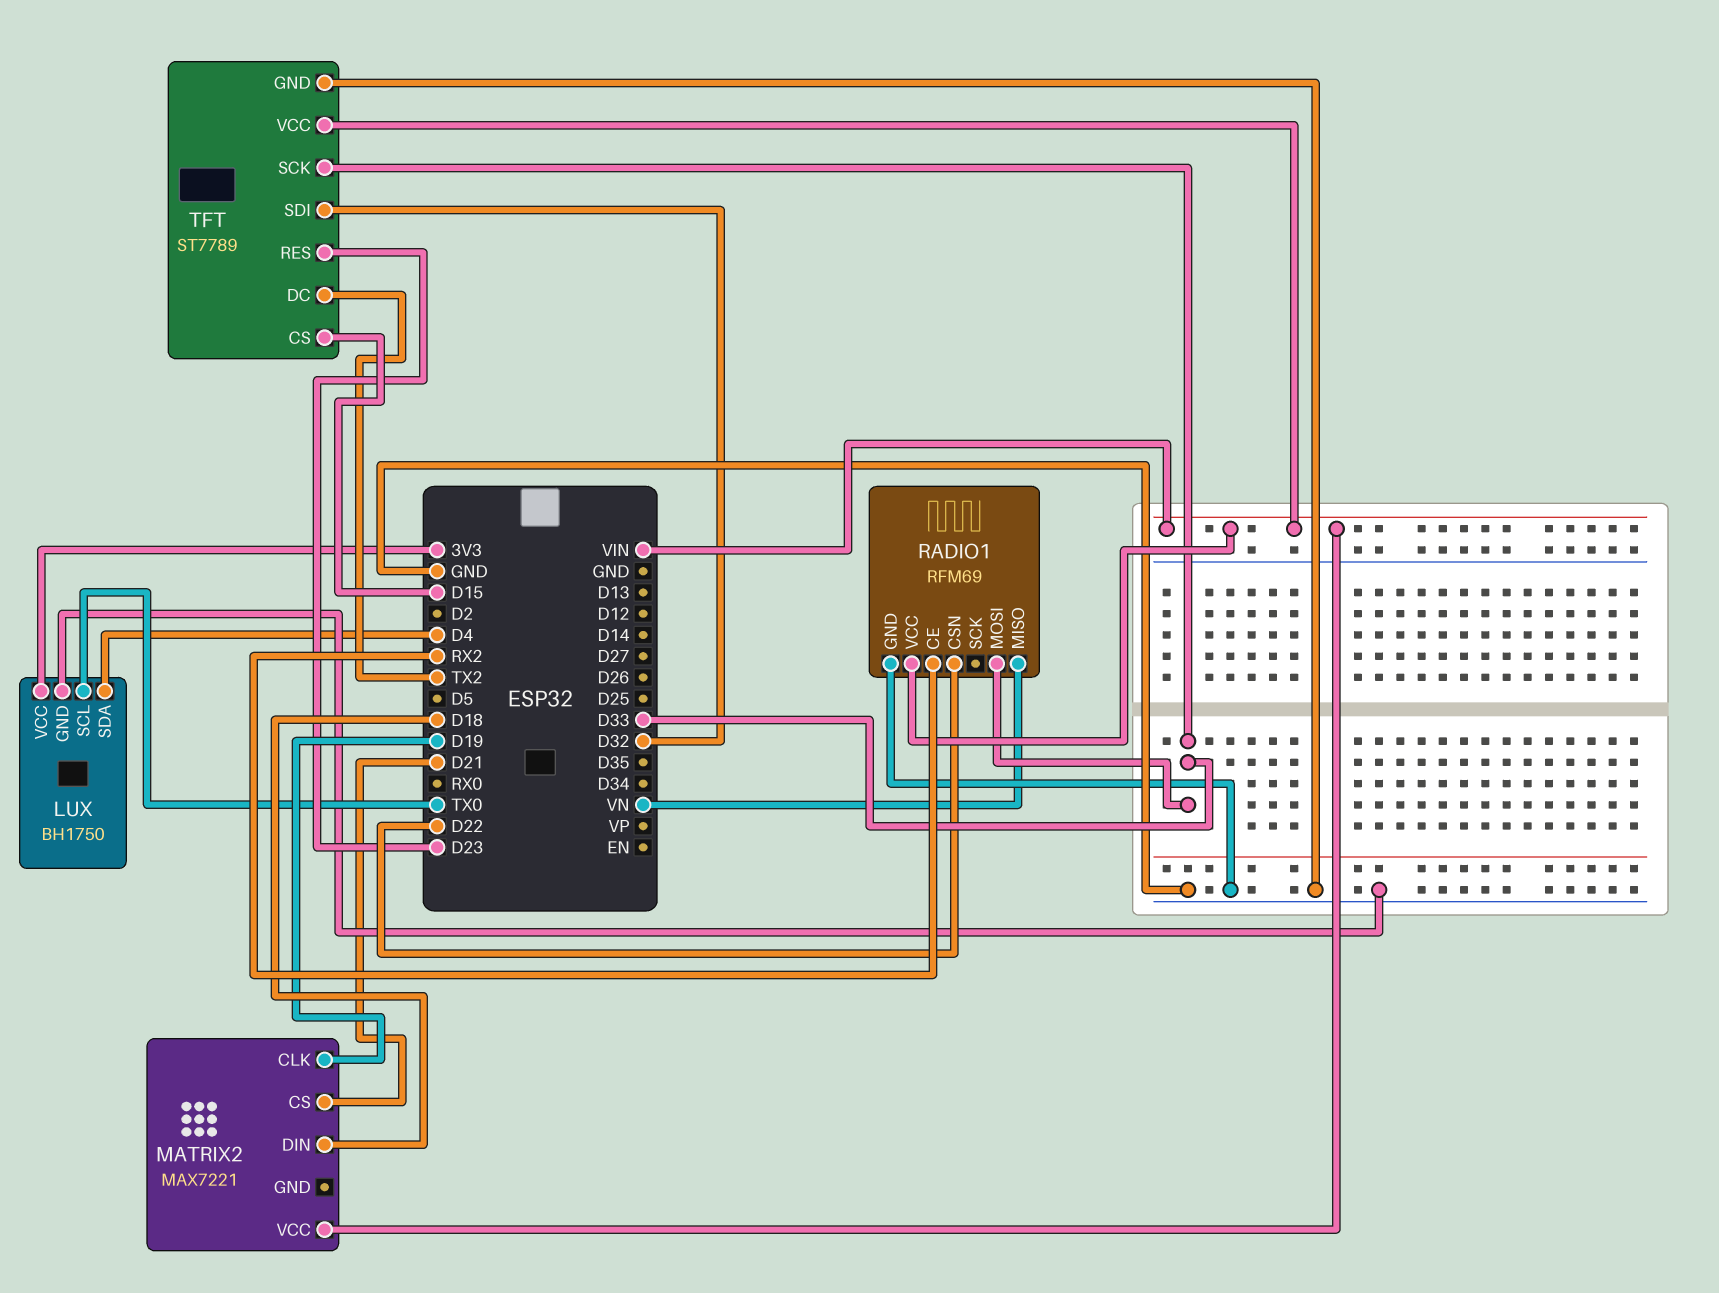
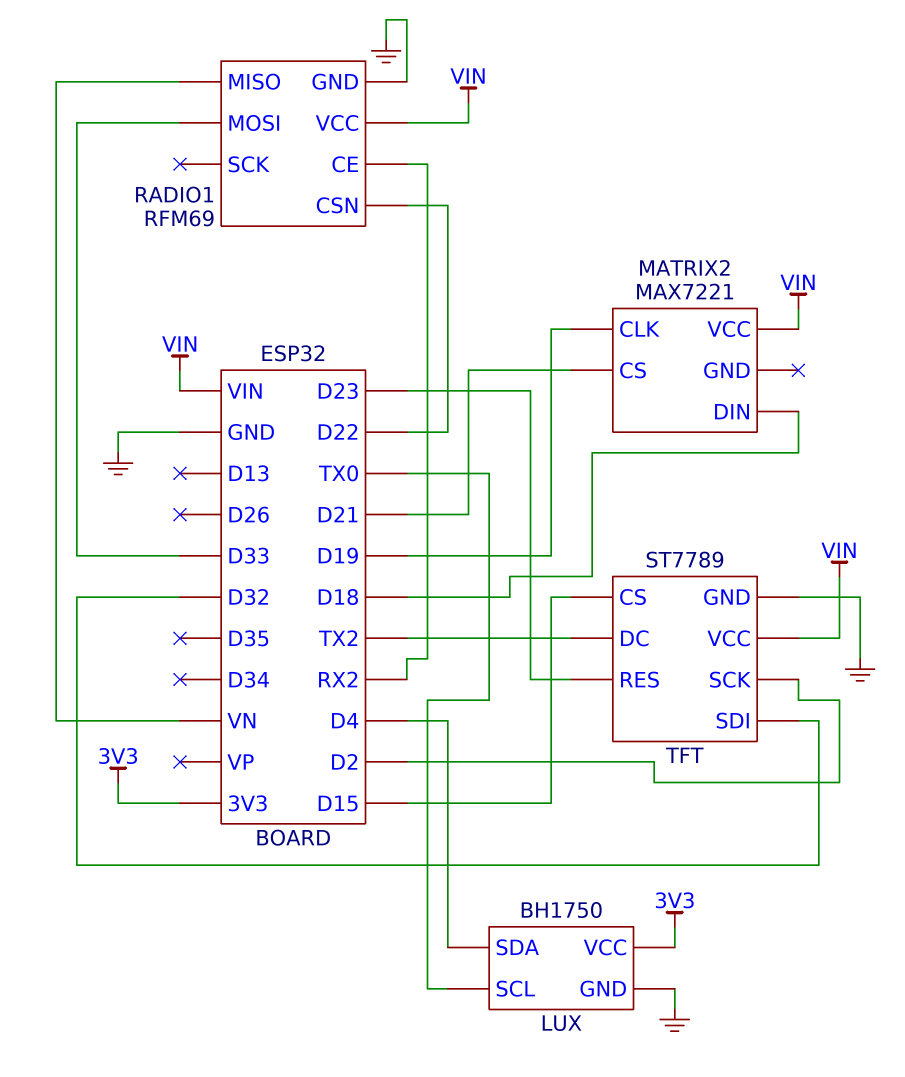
TFT pin SCK: D33 -> D2

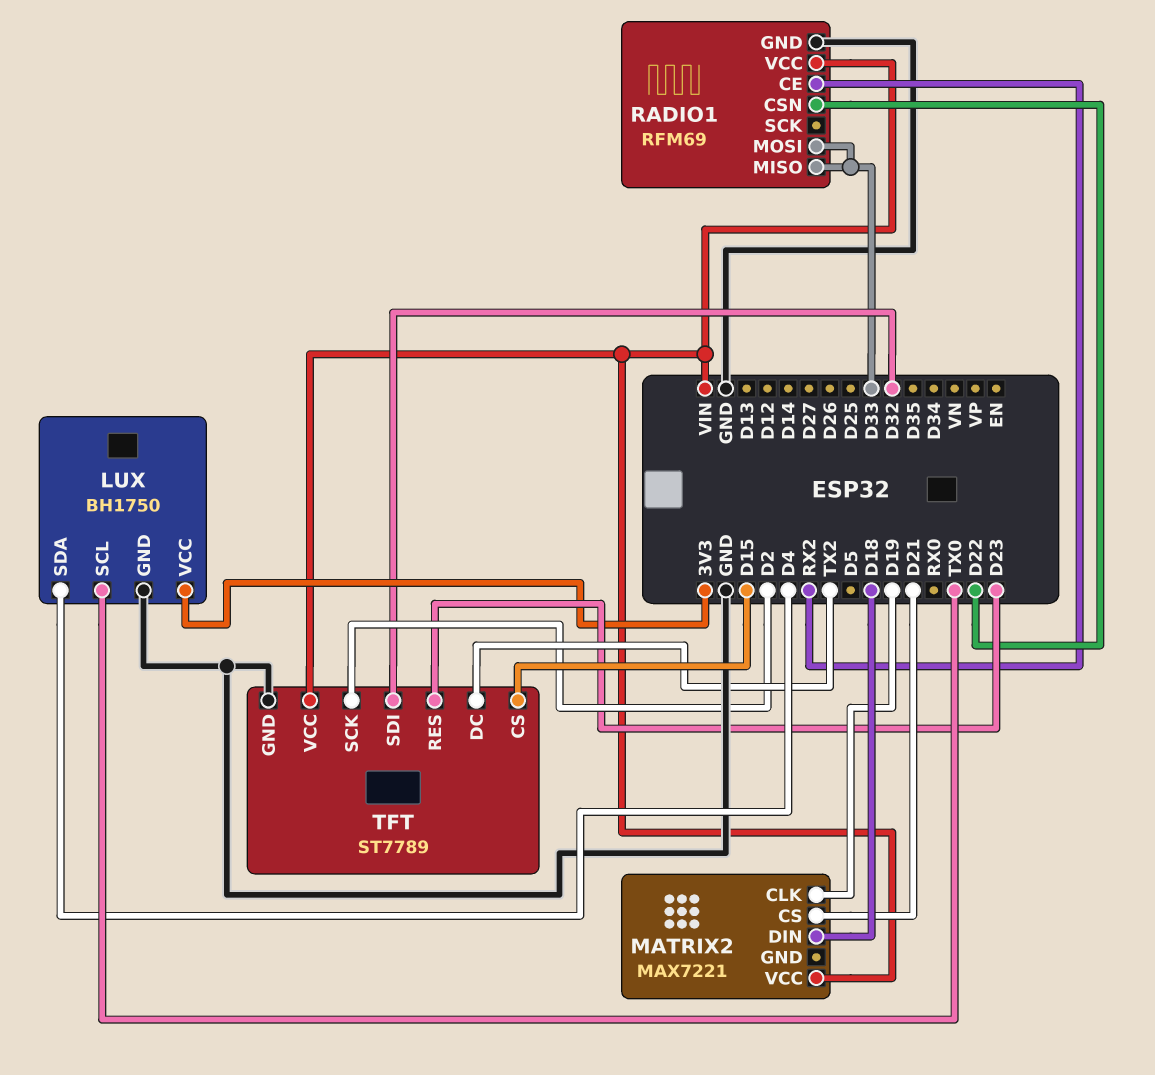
RADIO1 pin MISO: VN -> D33

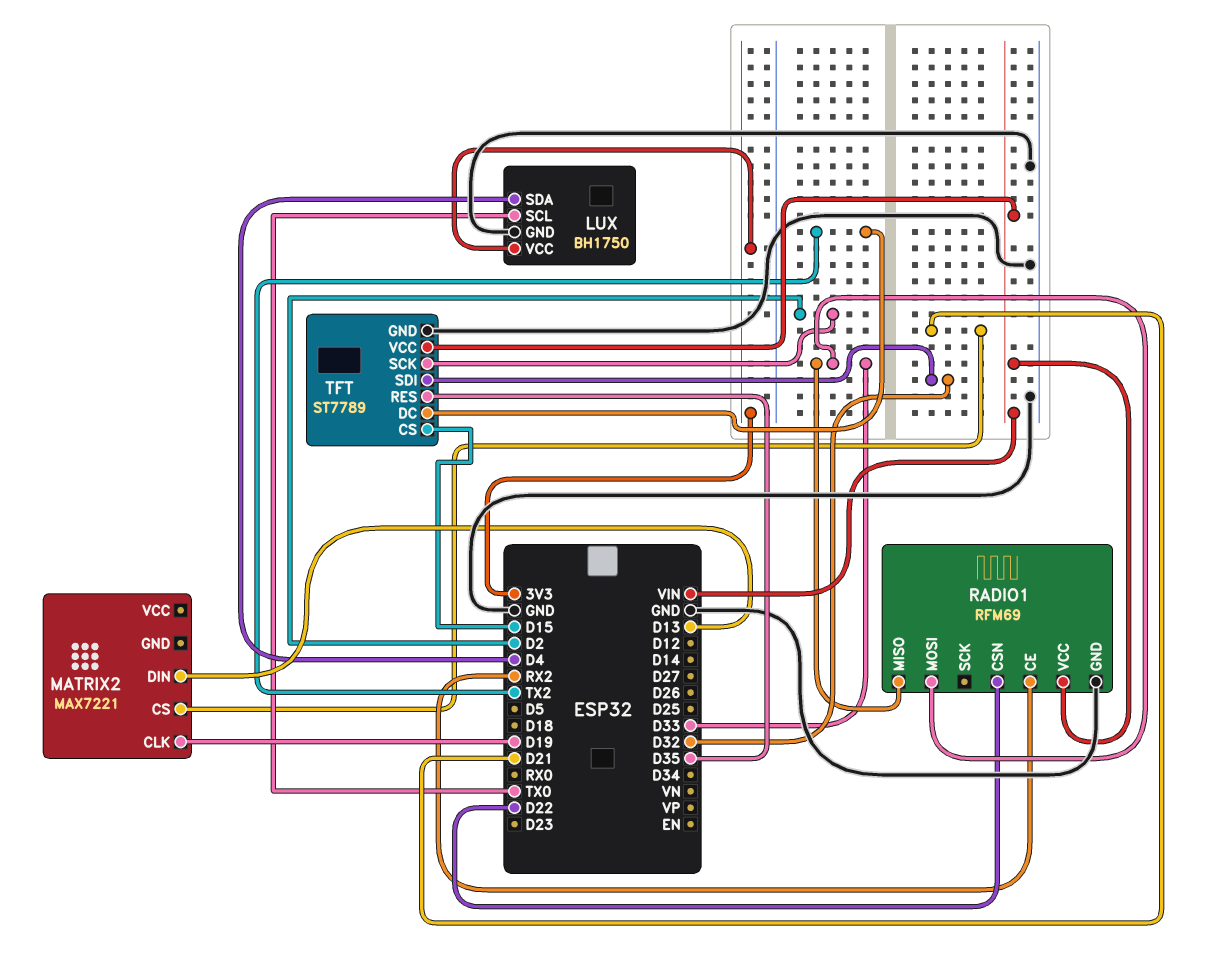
MATRIX2 pin DIN: D18 -> D13
MATRIX2 pin VCC: VIN -> none
TFT pin RES: D23 -> D35

